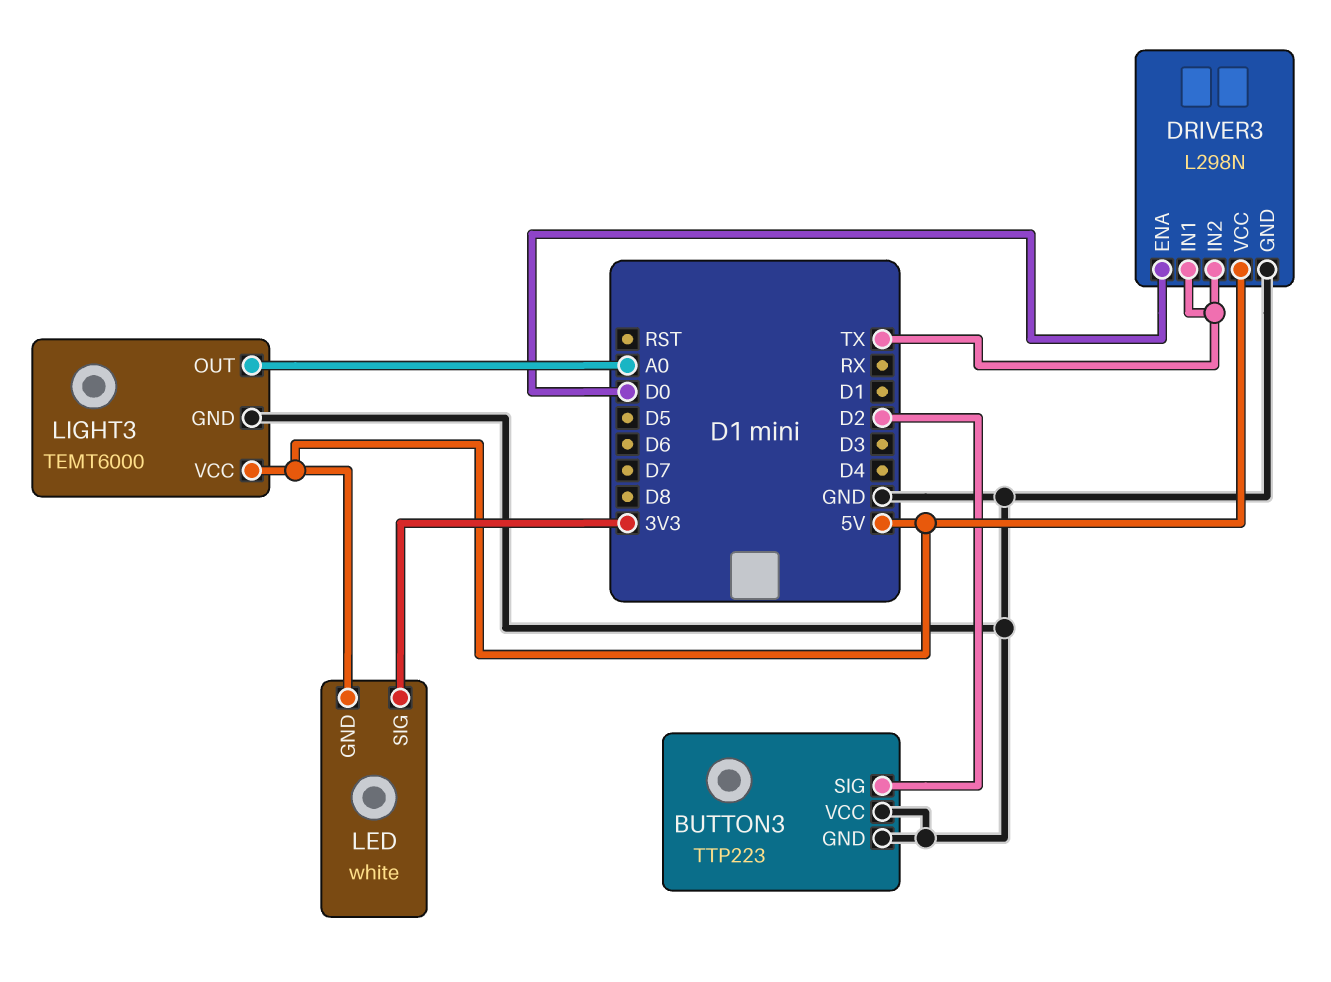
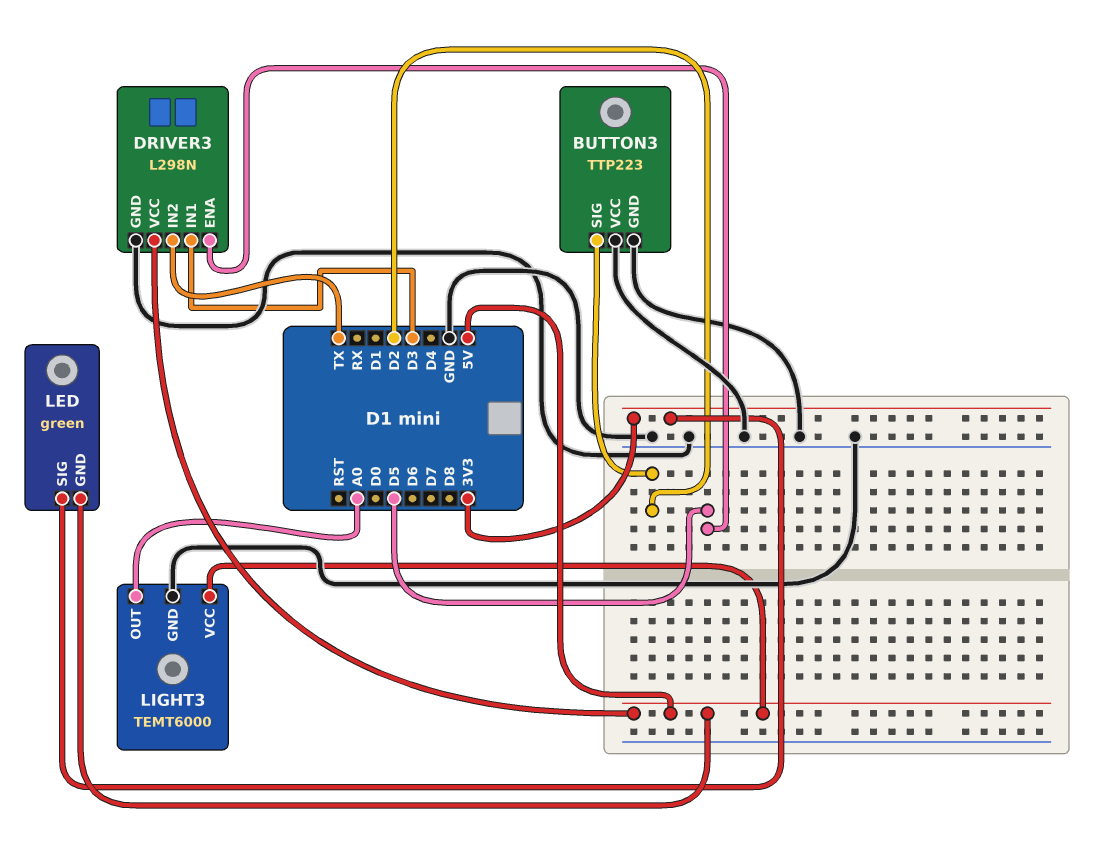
DRIVER3 pin ENA: D0 -> D5
DRIVER3 pin IN1: TX -> D3
LED: white -> green

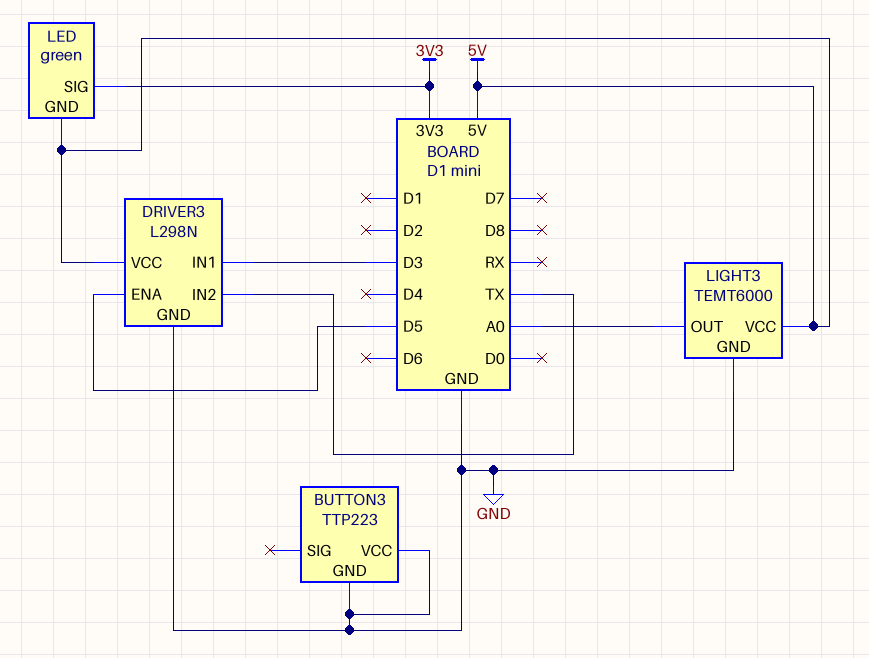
BUTTON3 pin SIG: D2 -> none

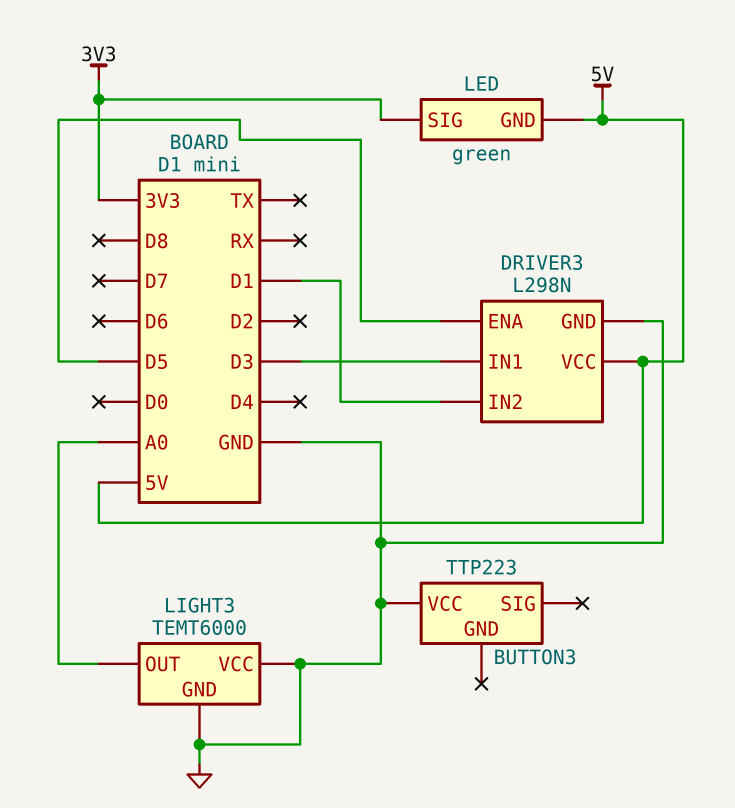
BUTTON3 pin GND: GND -> none
DRIVER3 pin IN2: TX -> D1
LIGHT3 pin VCC: 5V -> GND

